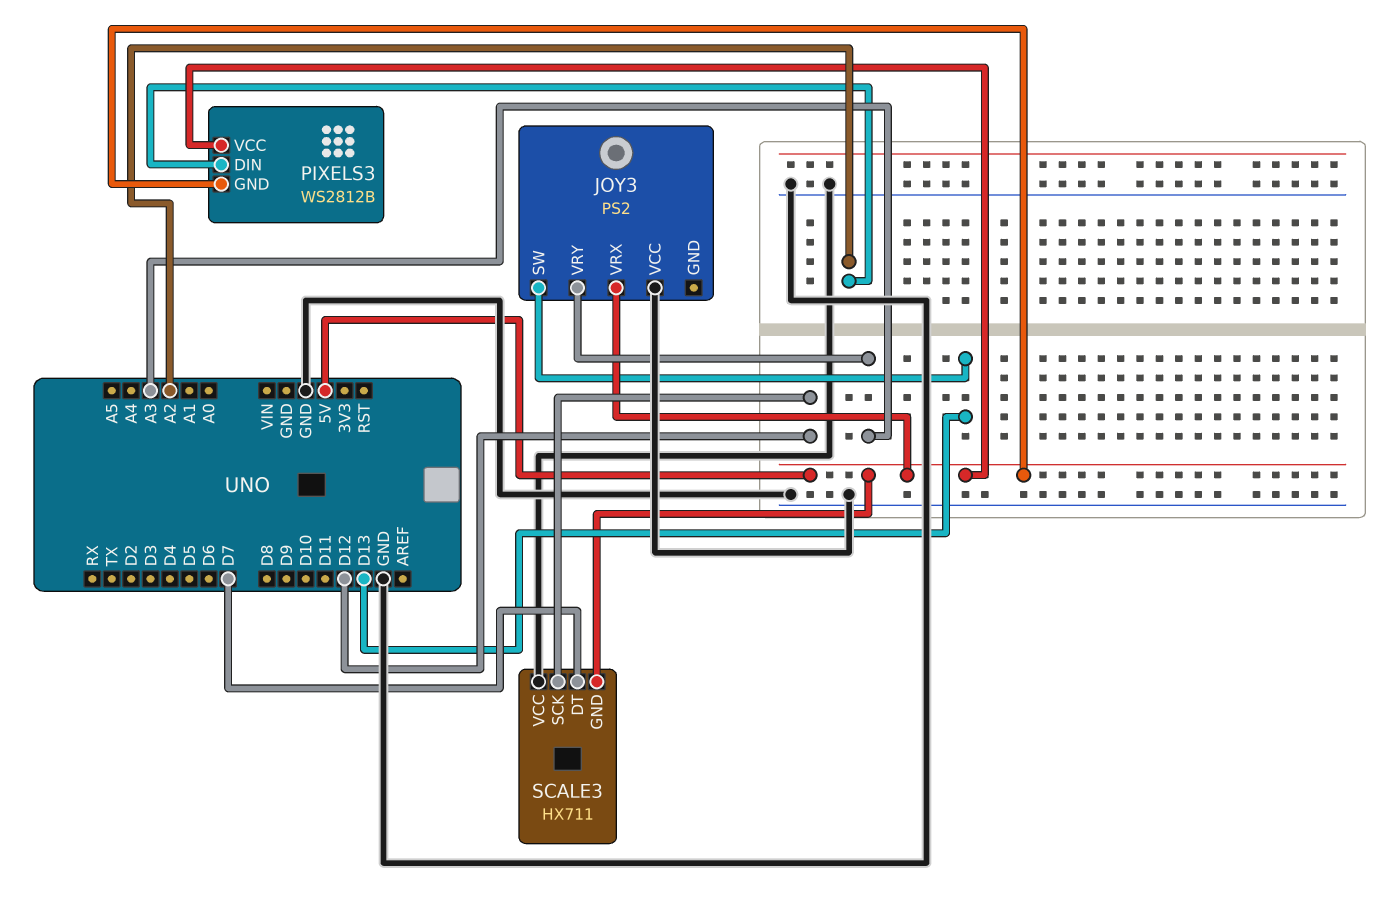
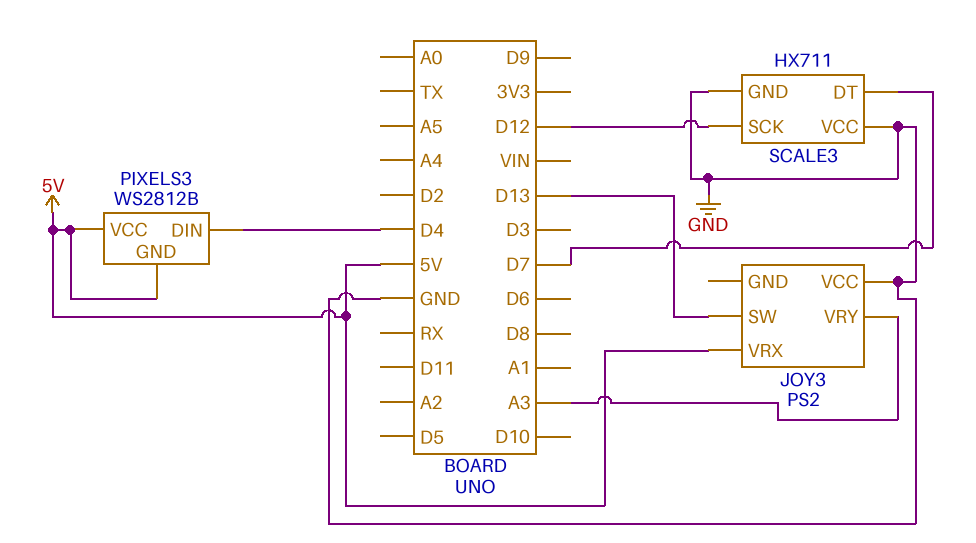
PIXELS3 pin DIN: A2 -> D4
SCALE3 pin GND: 5V -> GND

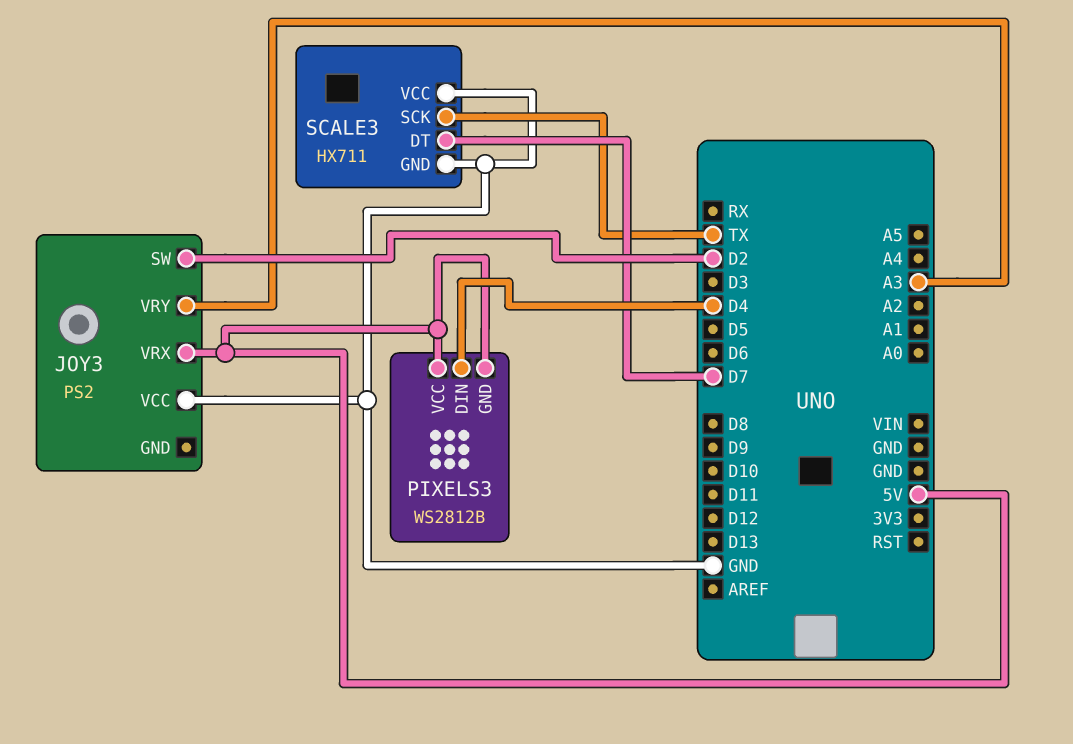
JOY3 pin SW: D13 -> D2
SCALE3 pin SCK: D12 -> TX

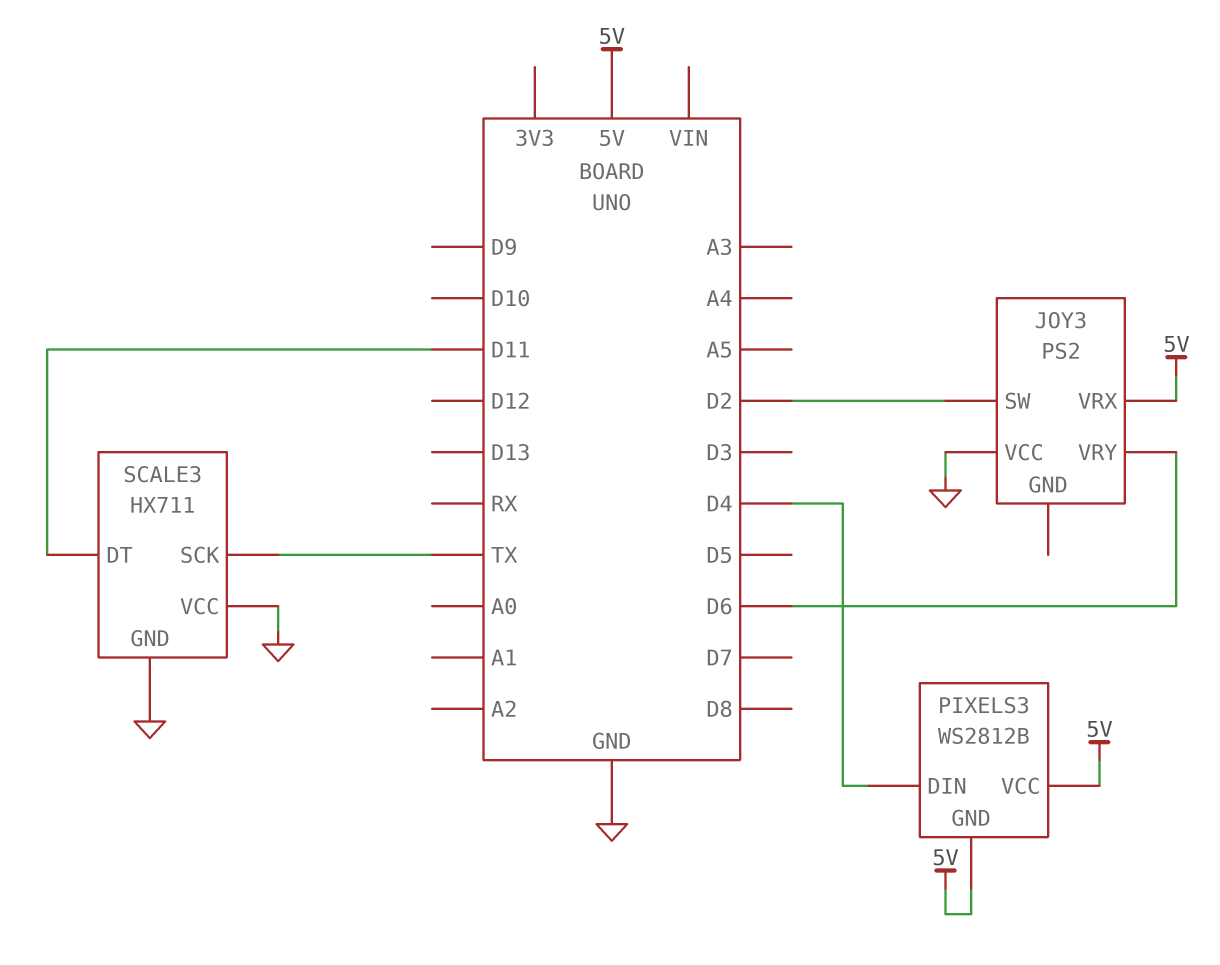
JOY3 pin VRY: A3 -> D6
SCALE3 pin DT: D7 -> D11

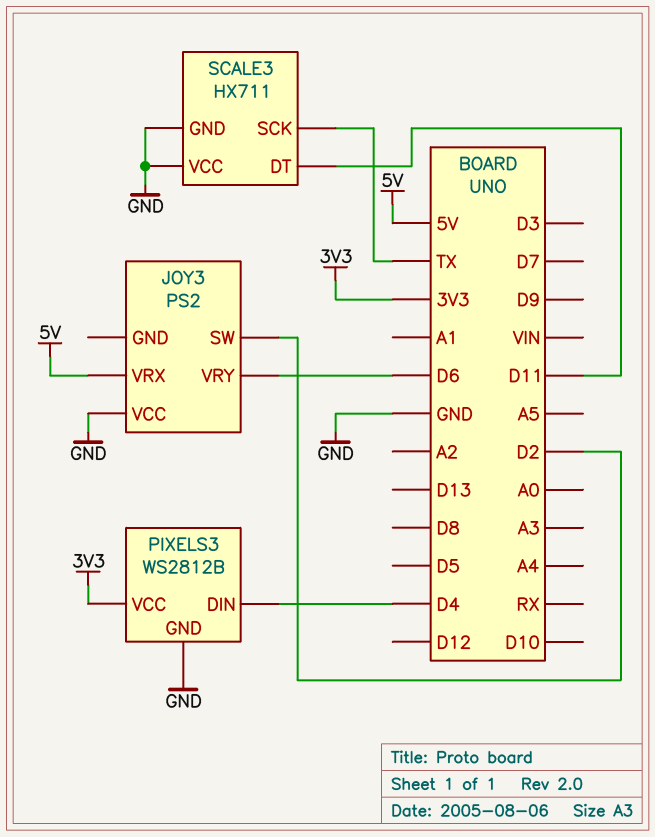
PIXELS3 pin GND: 5V -> GND
PIXELS3 pin VCC: 5V -> 3V3

